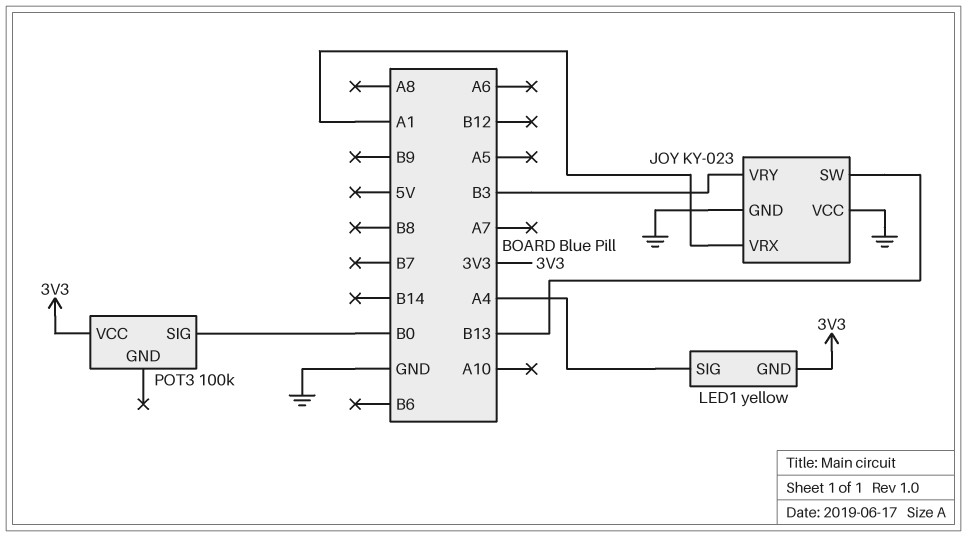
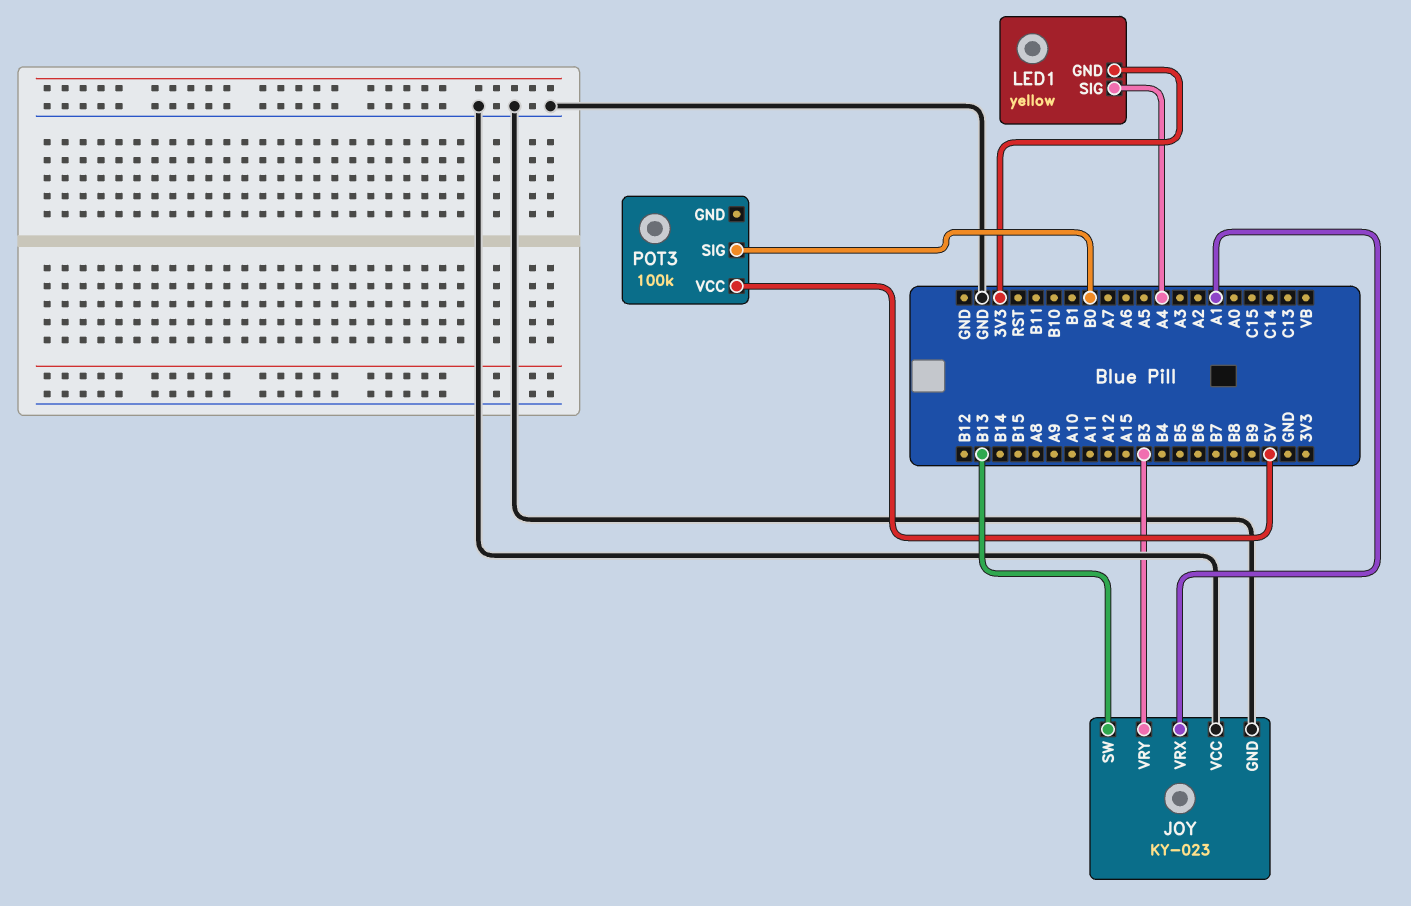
POT3 pin VCC: 3V3 -> 5V

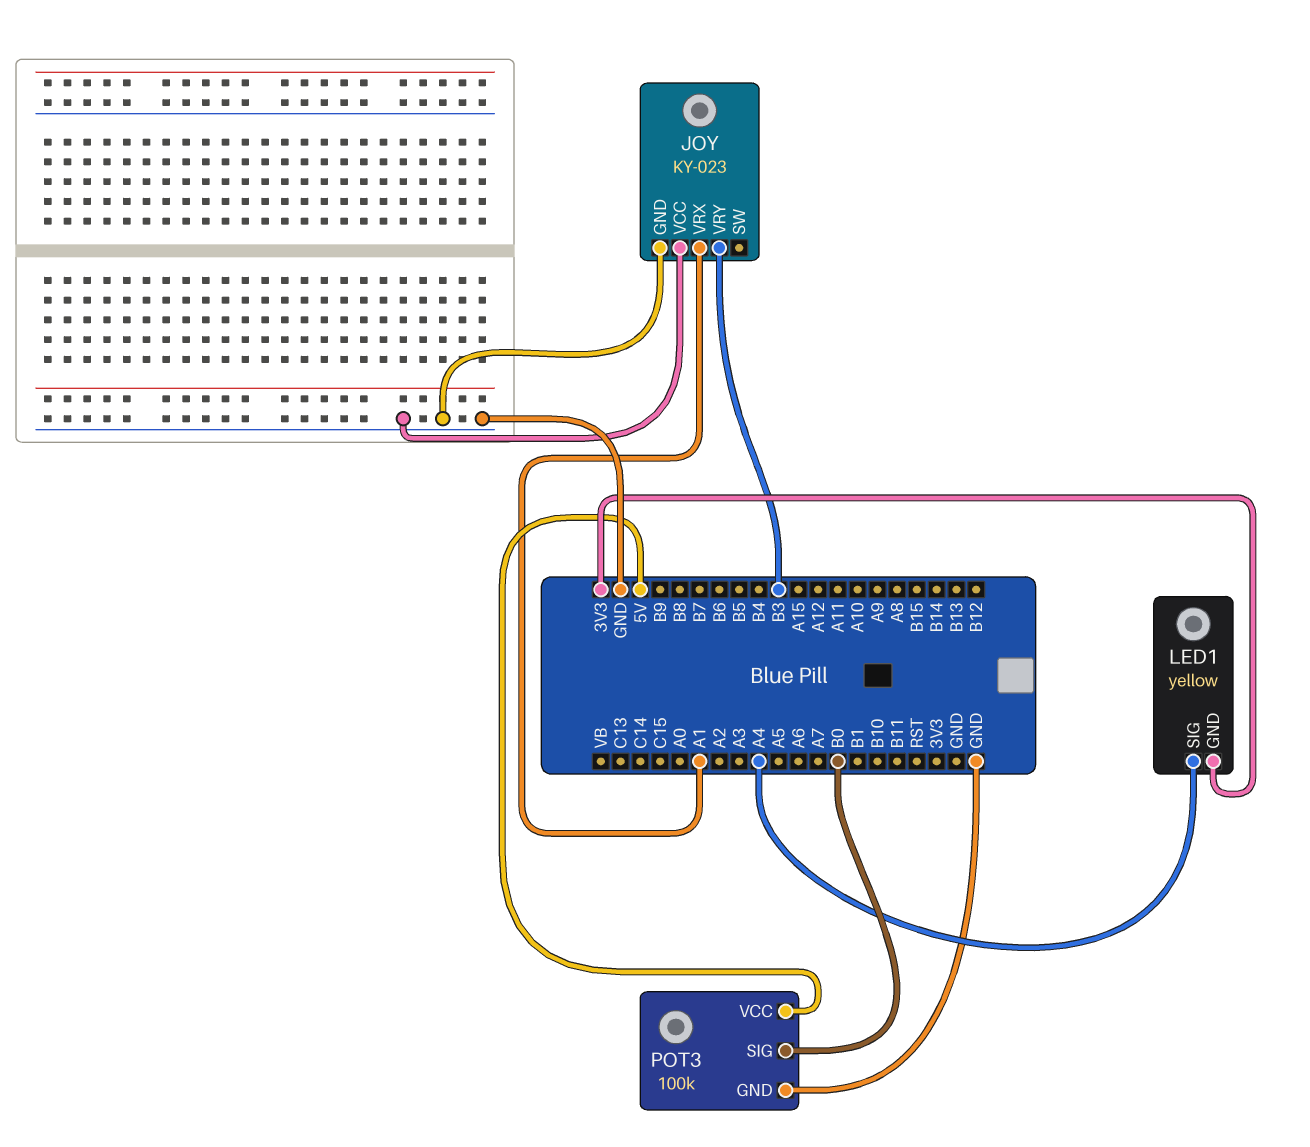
JOY pin SW: B13 -> none
POT3 pin GND: none -> GND

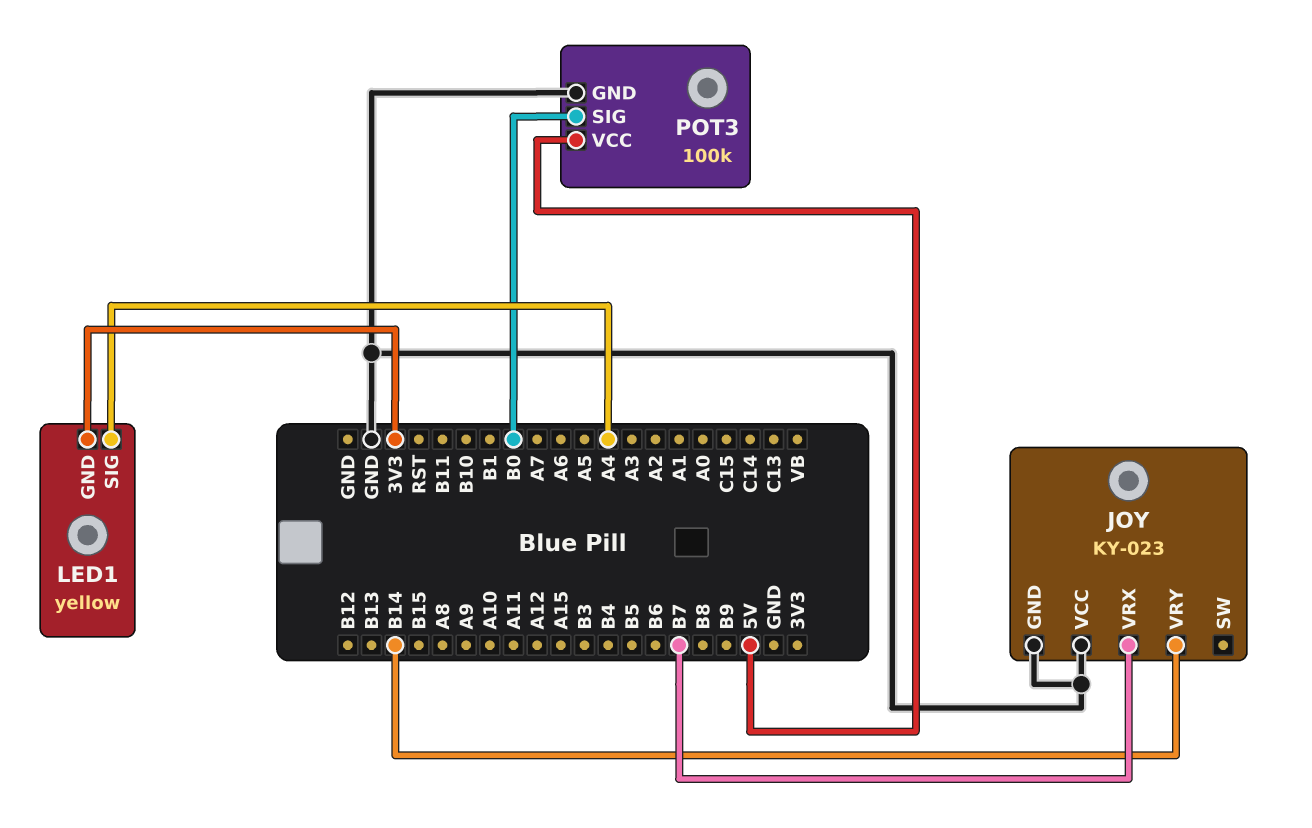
JOY pin VRX: A1 -> B7
JOY pin VRY: B3 -> B14

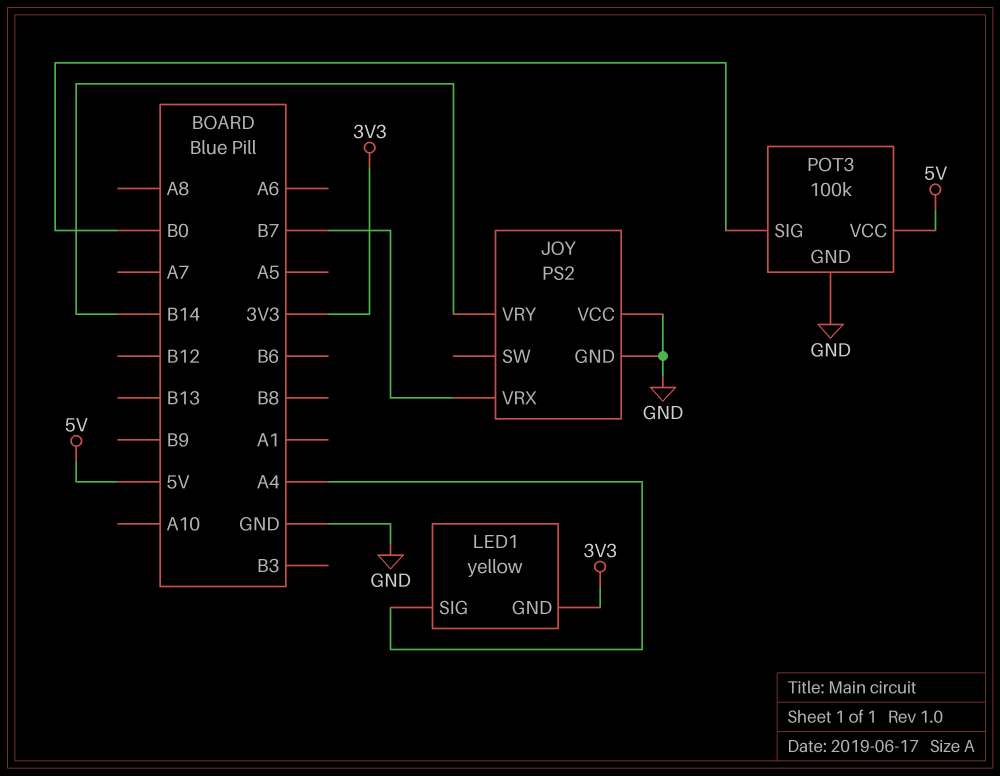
JOY: KY-023 -> PS2

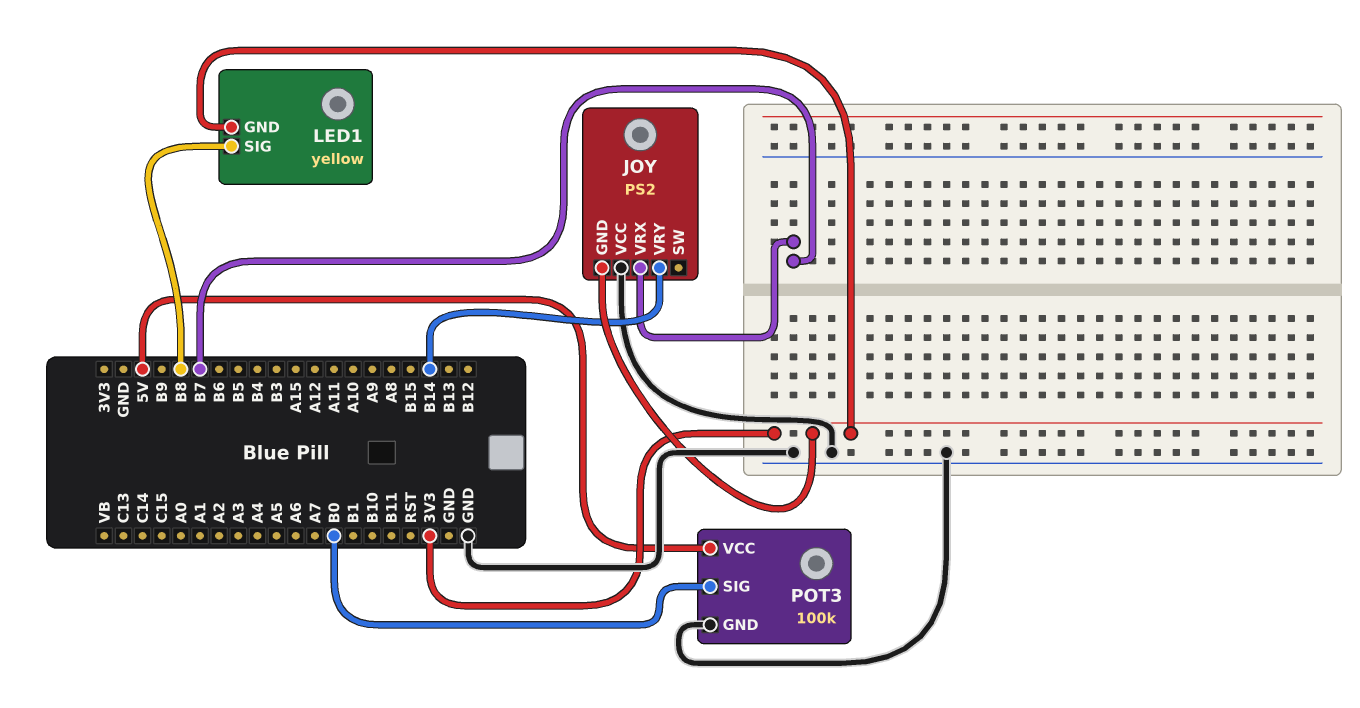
JOY pin GND: GND -> 3V3
LED1 pin SIG: A4 -> B8

